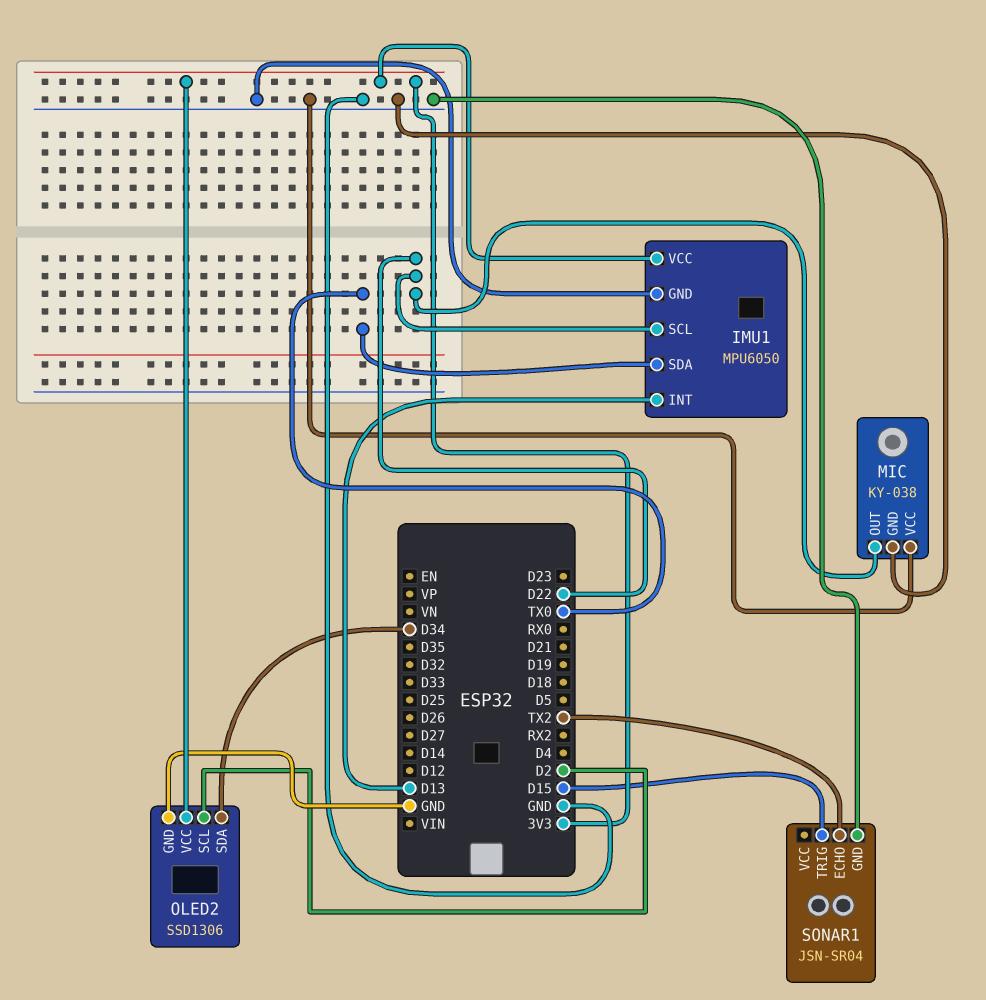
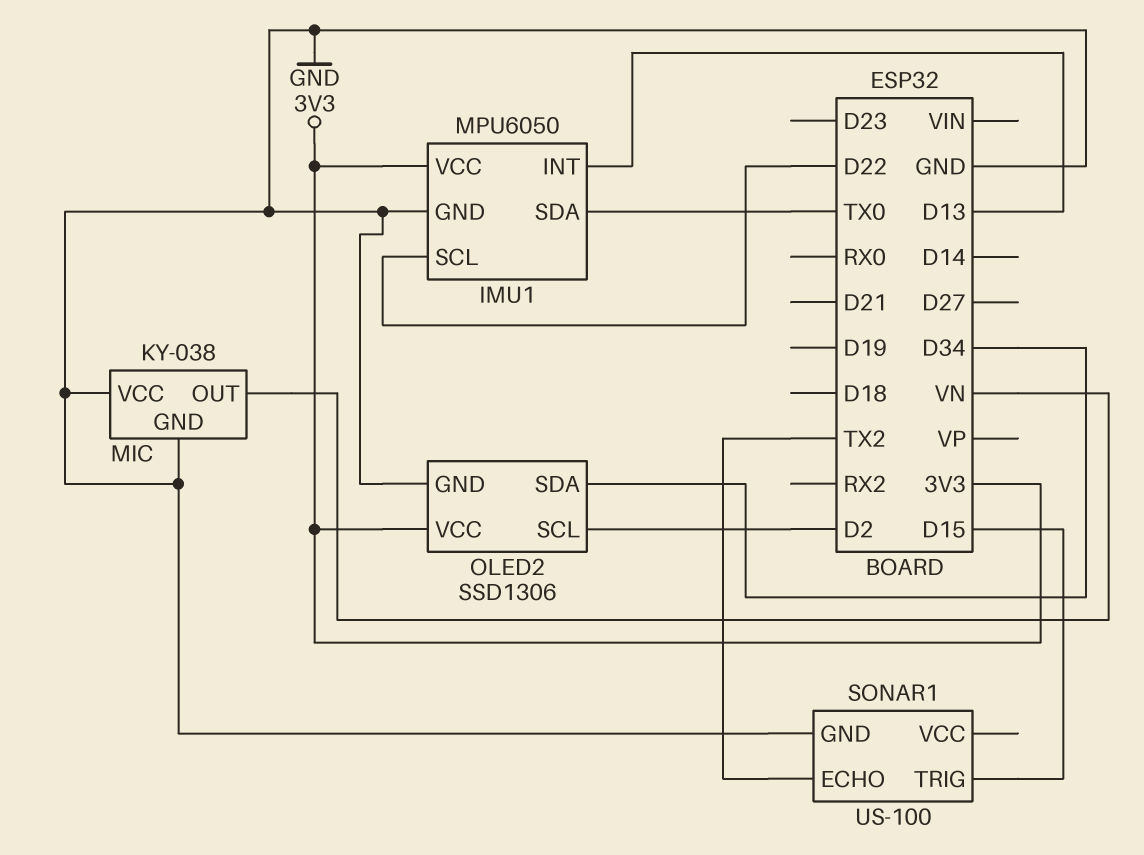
MIC pin OUT: D22 -> VN
SONAR1: JSN-SR04 -> US-100

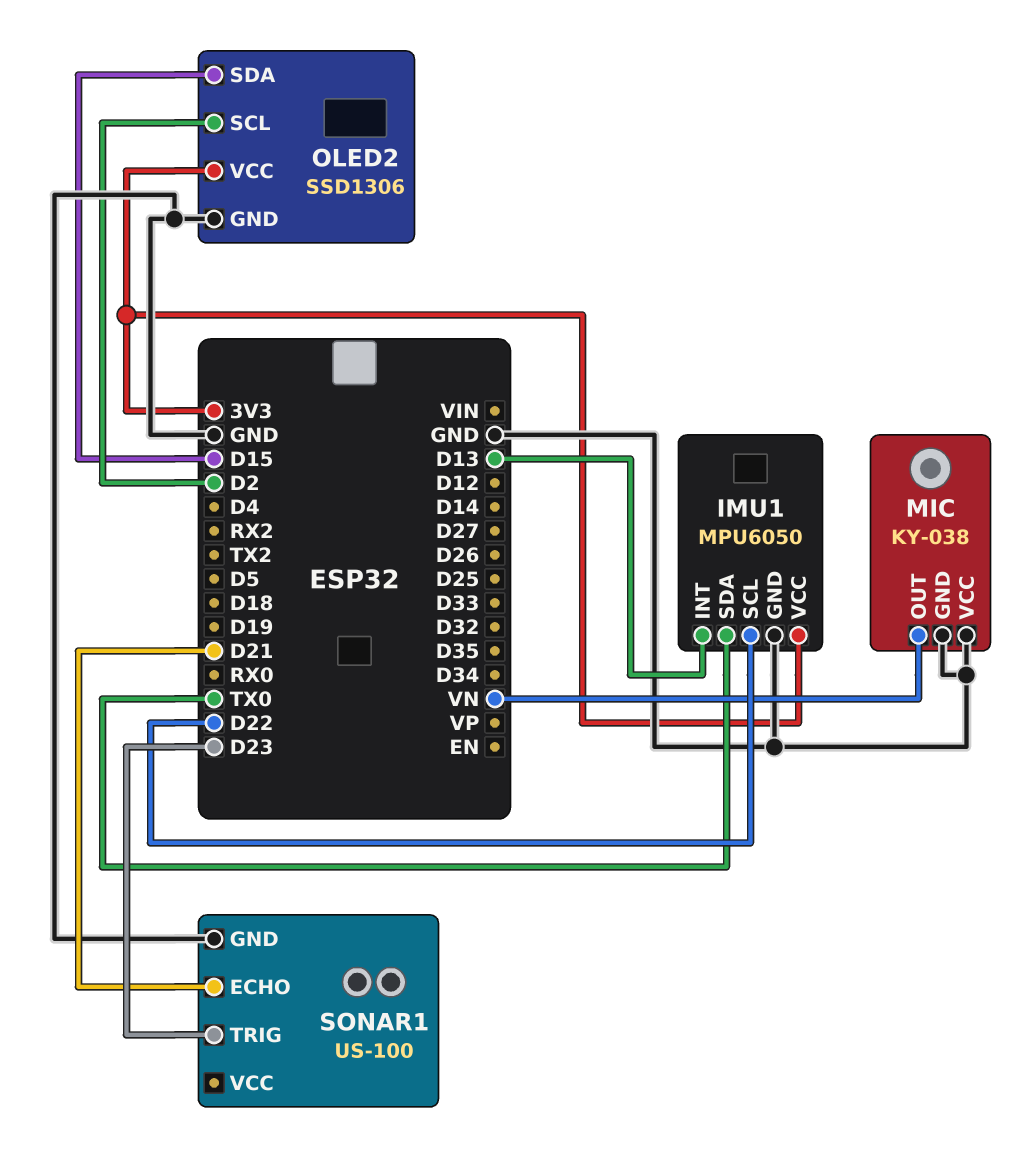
OLED2 pin SDA: D34 -> D15
SONAR1 pin ECHO: TX2 -> D21
SONAR1 pin TRIG: D15 -> D23

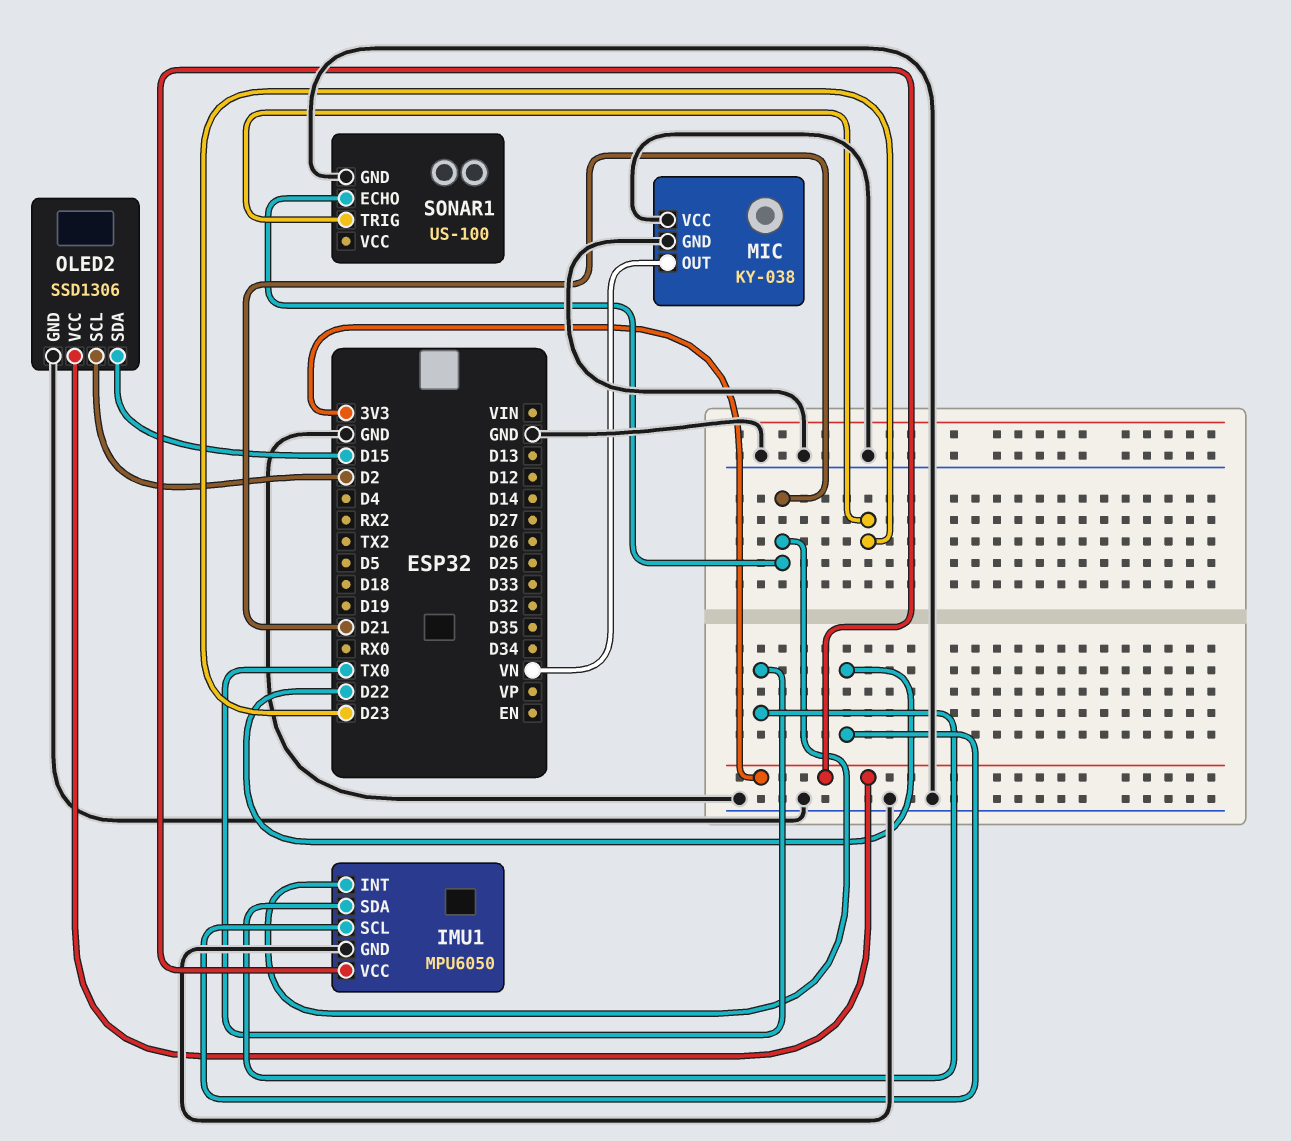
IMU1 pin INT: D13 -> D21

